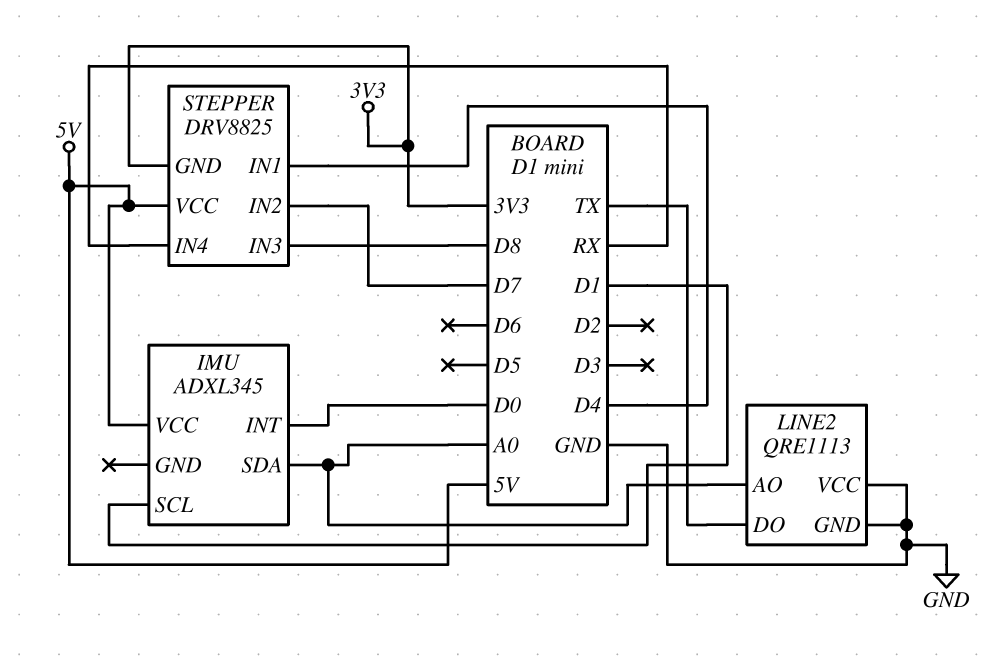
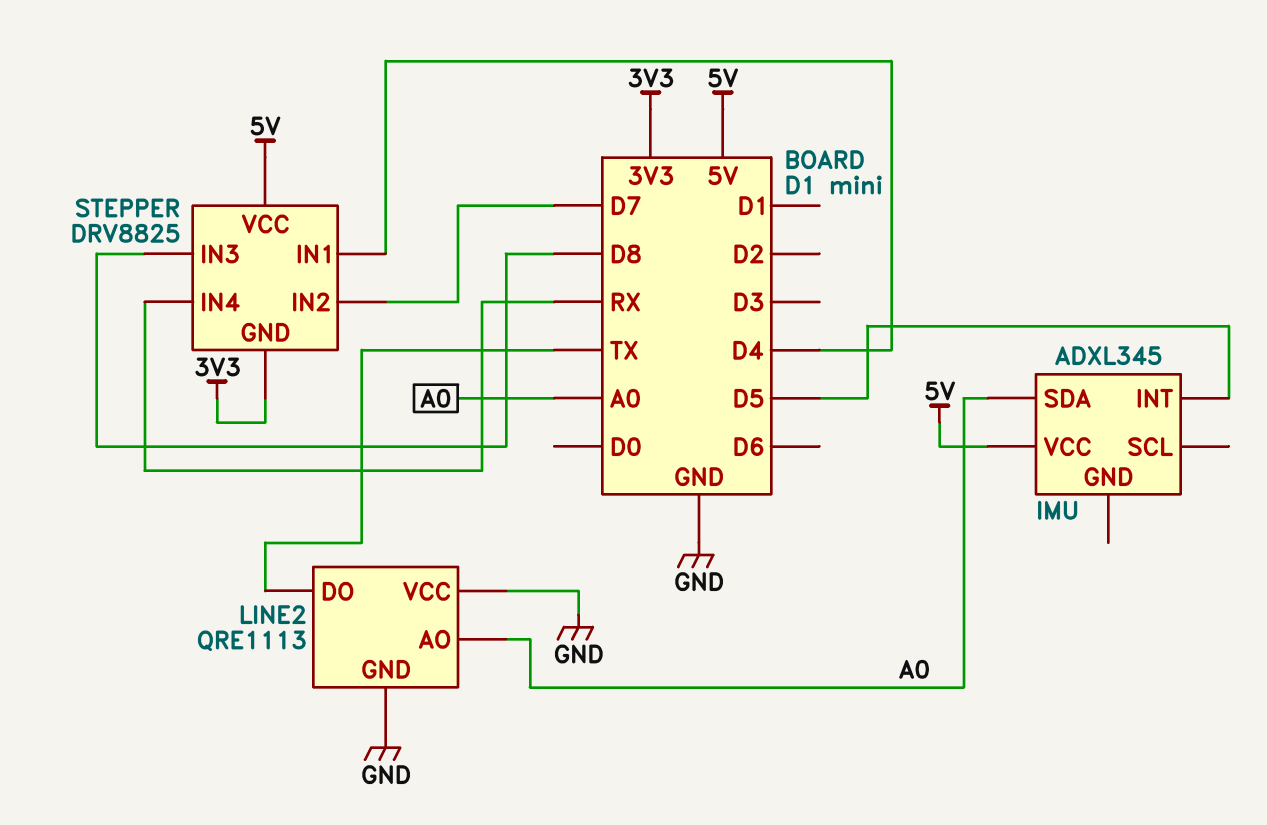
IMU pin INT: D0 -> D5
IMU pin SCL: D1 -> none

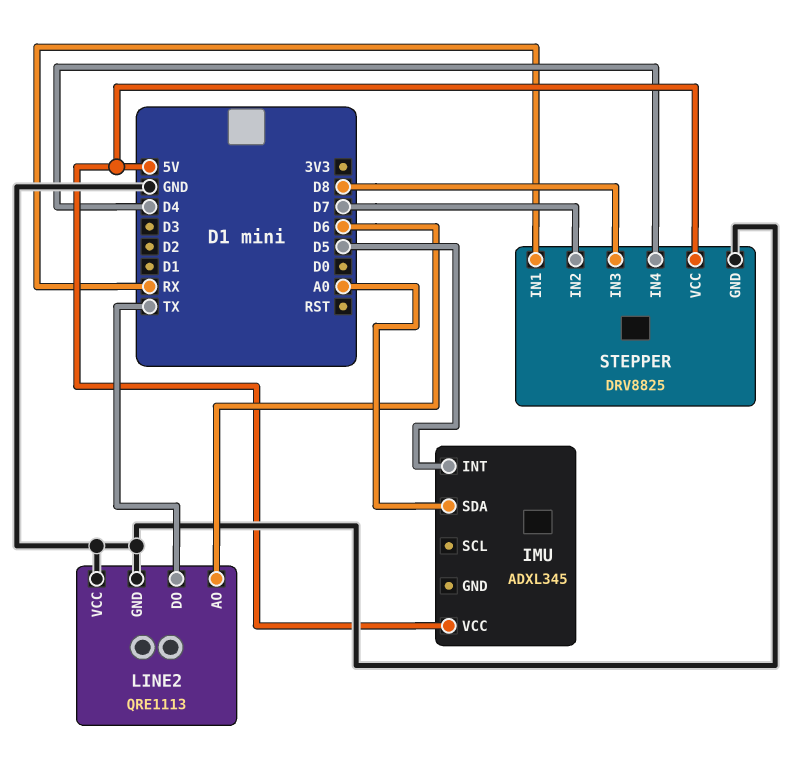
LINE2 pin AO: A0 -> D6
STEPPER pin GND: 3V3 -> GND
STEPPER pin IN1: D4 -> RX
STEPPER pin IN4: RX -> D4

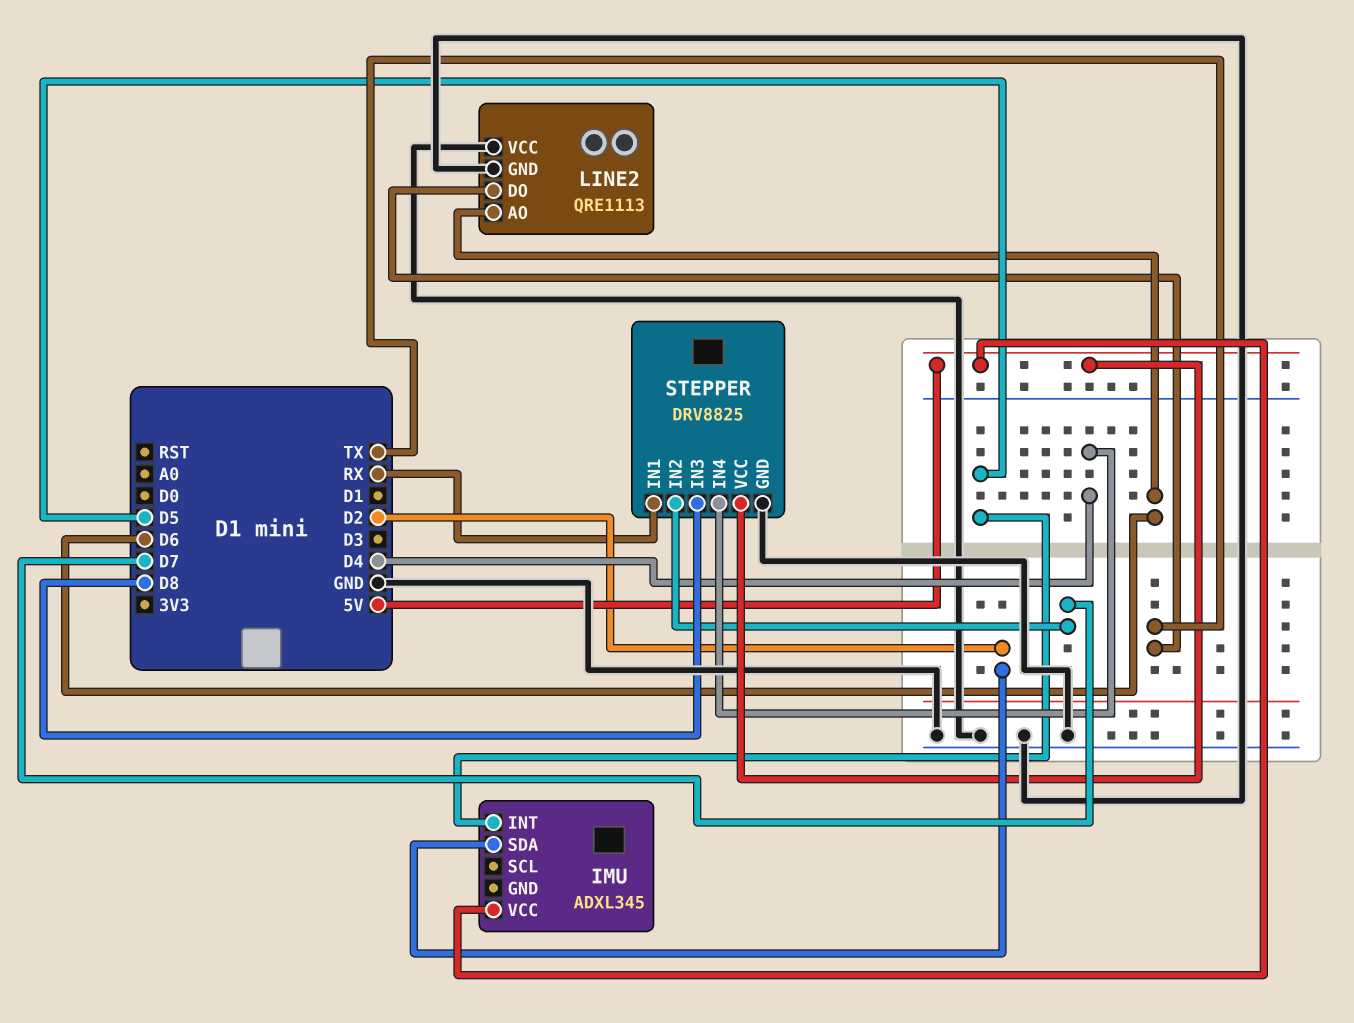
IMU pin SDA: A0 -> D2

